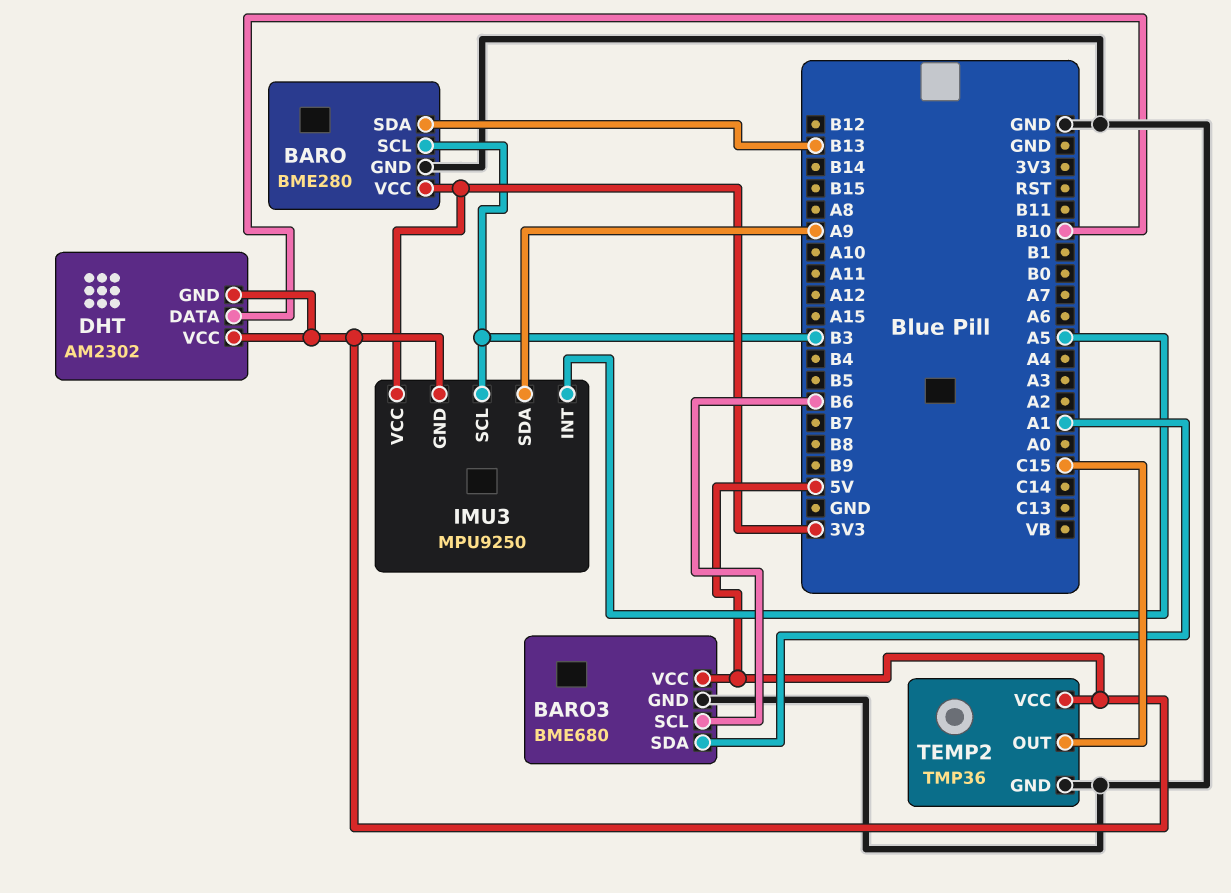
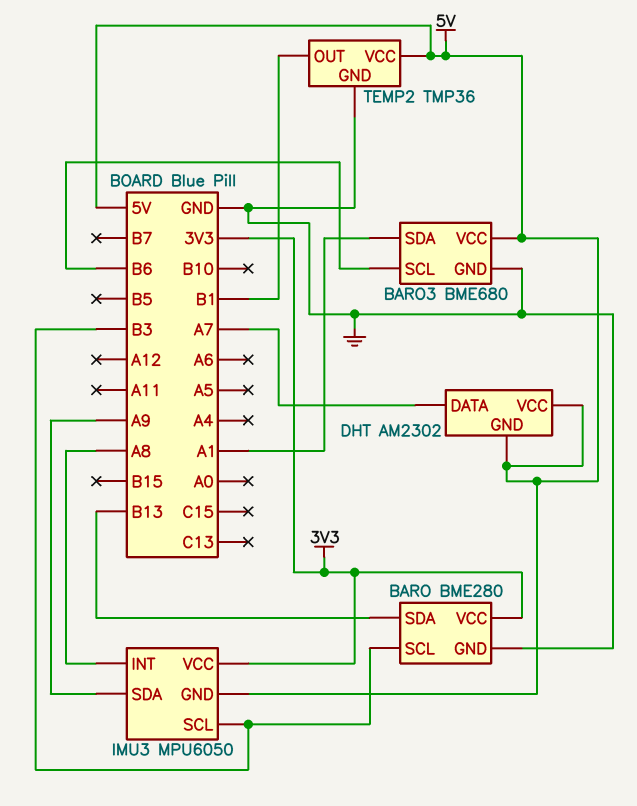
DHT pin DATA: B10 -> A7
IMU3: MPU9250 -> MPU6050
IMU3 pin INT: A5 -> A8
TEMP2 pin OUT: C15 -> B1

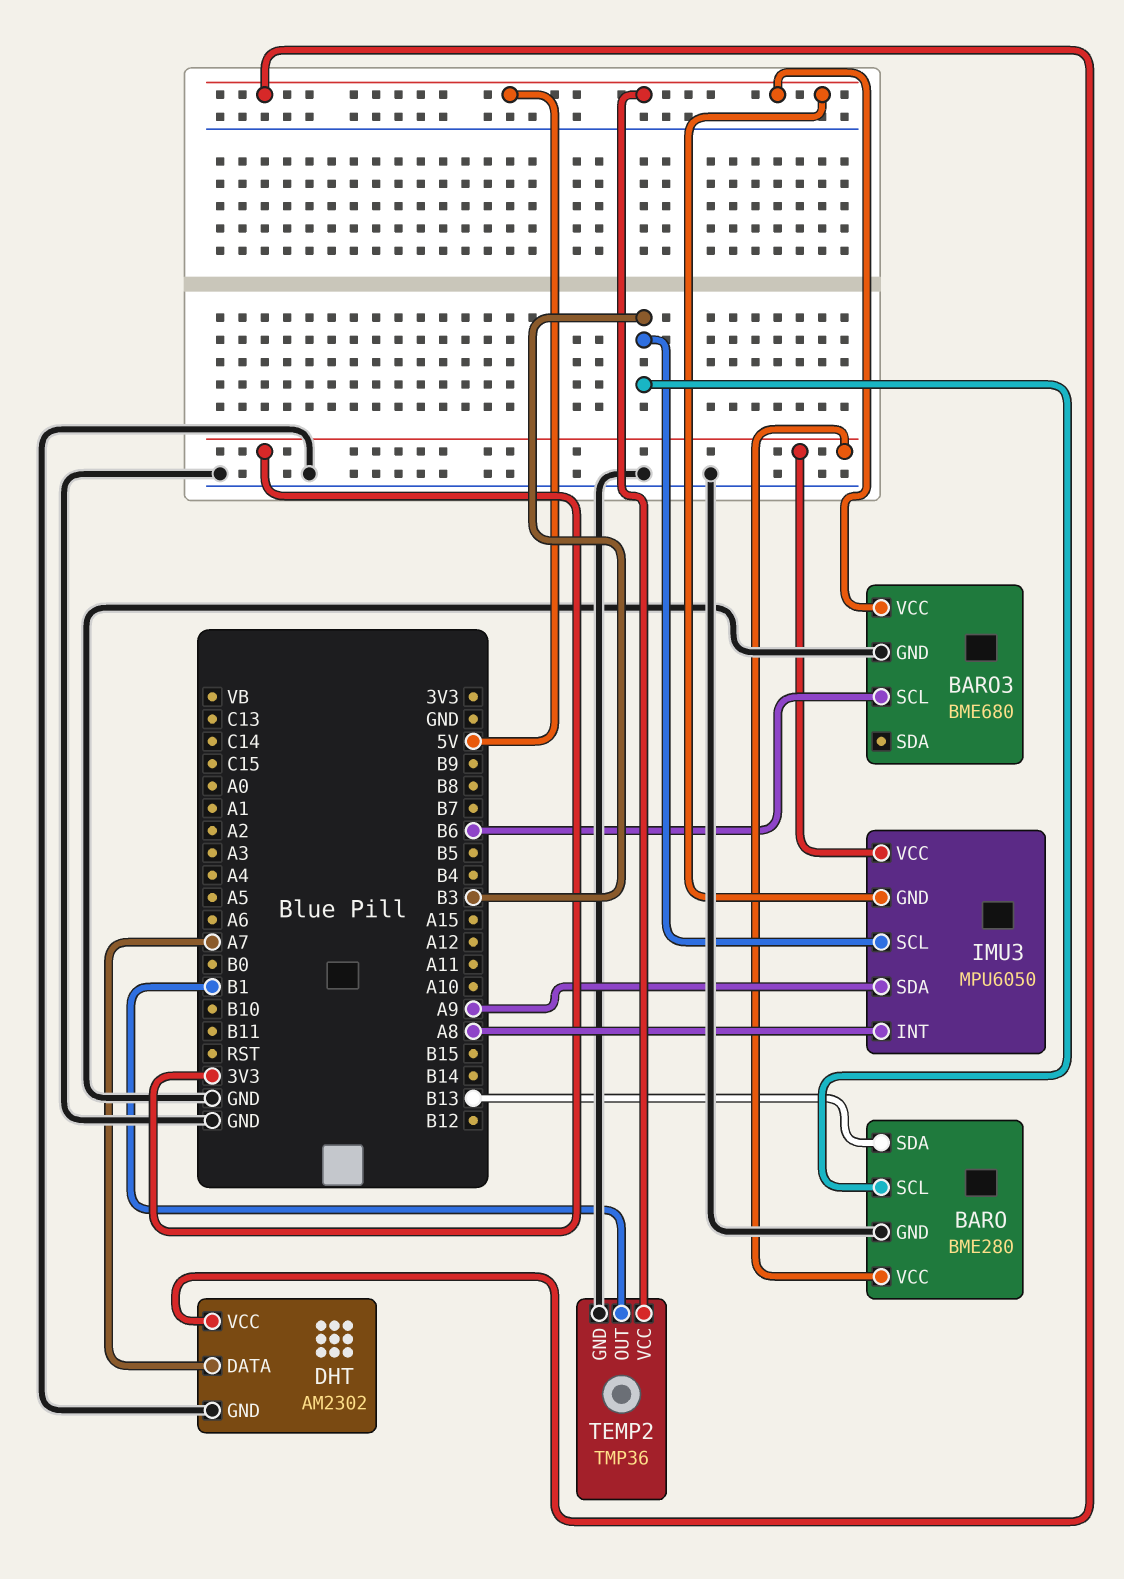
BARO3 pin SDA: A1 -> none
DHT pin GND: 5V -> GND

